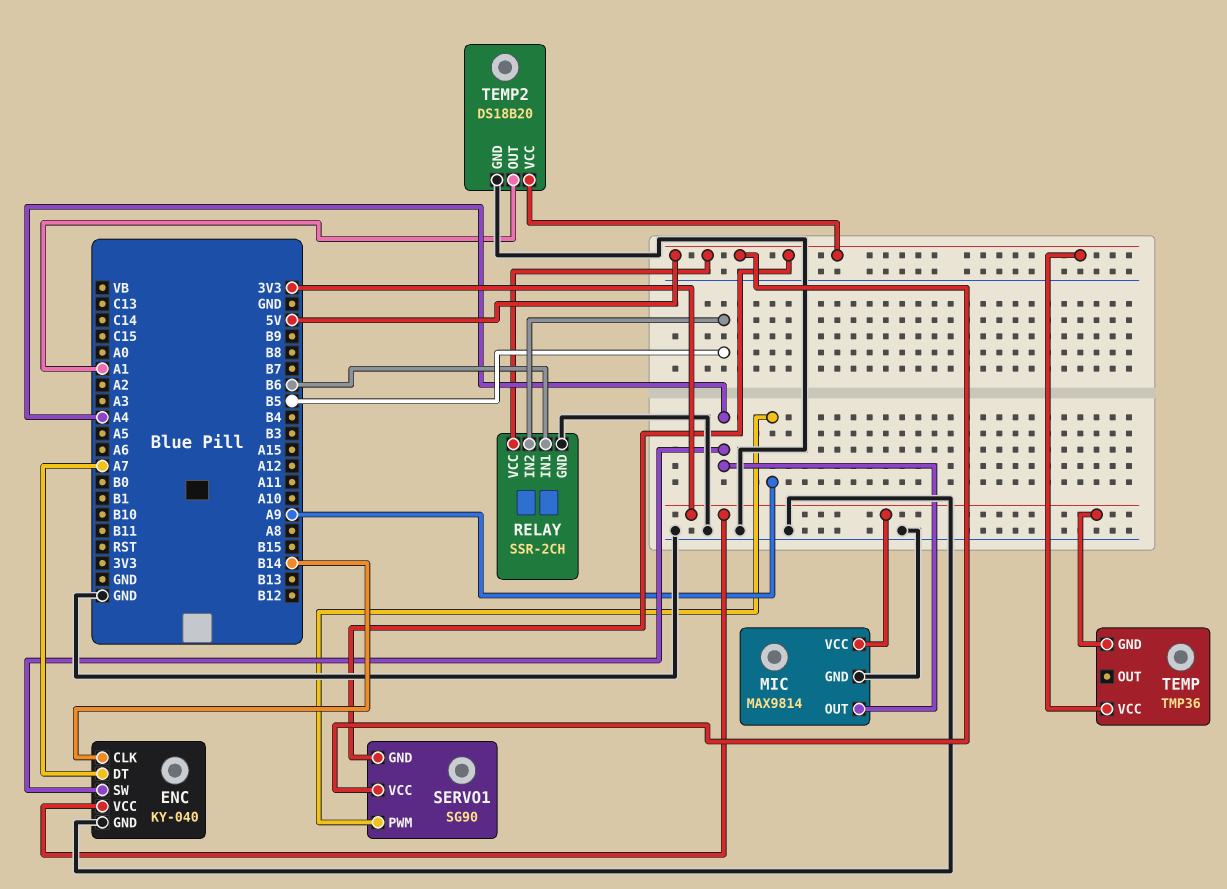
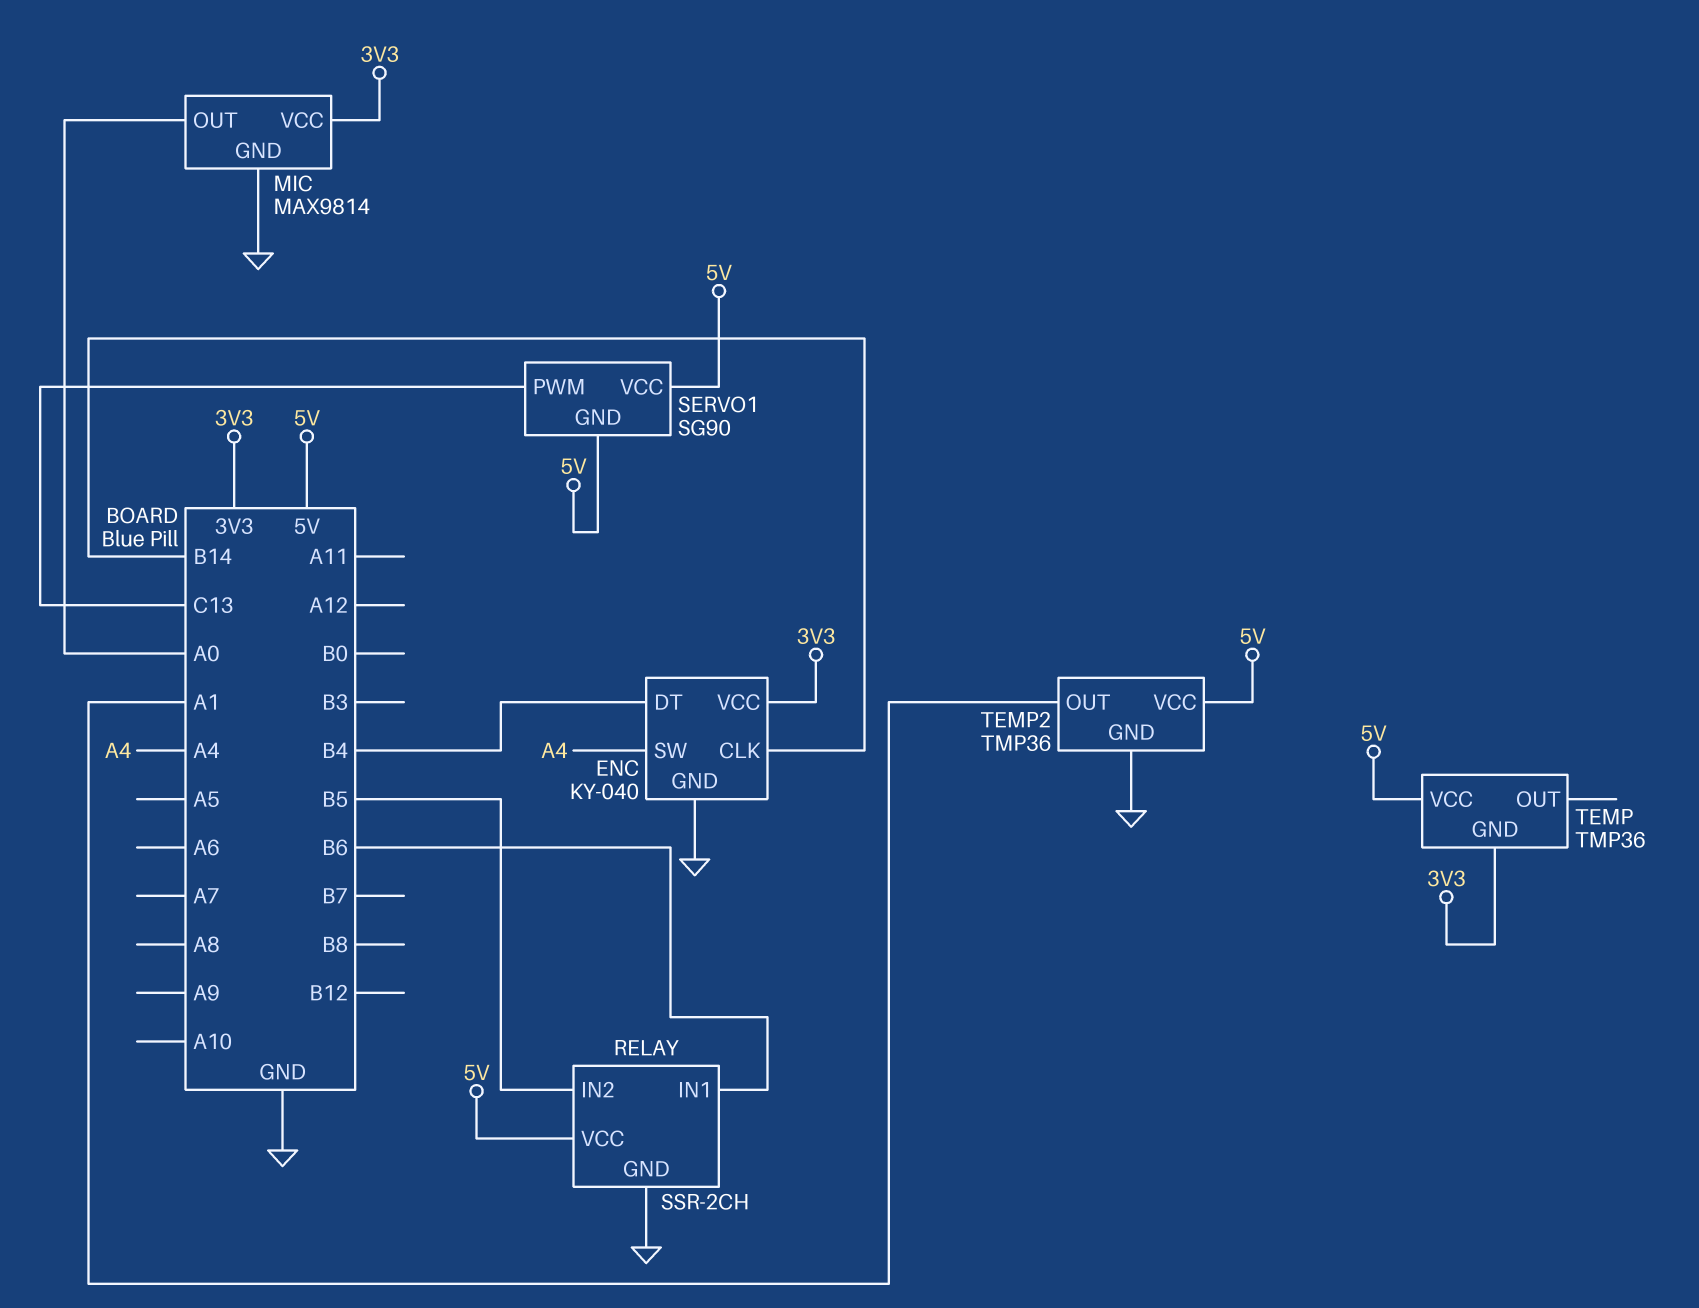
ENC pin DT: A7 -> B4
MIC pin OUT: A4 -> A0
SERVO1 pin PWM: A9 -> C13
TEMP2: DS18B20 -> TMP36

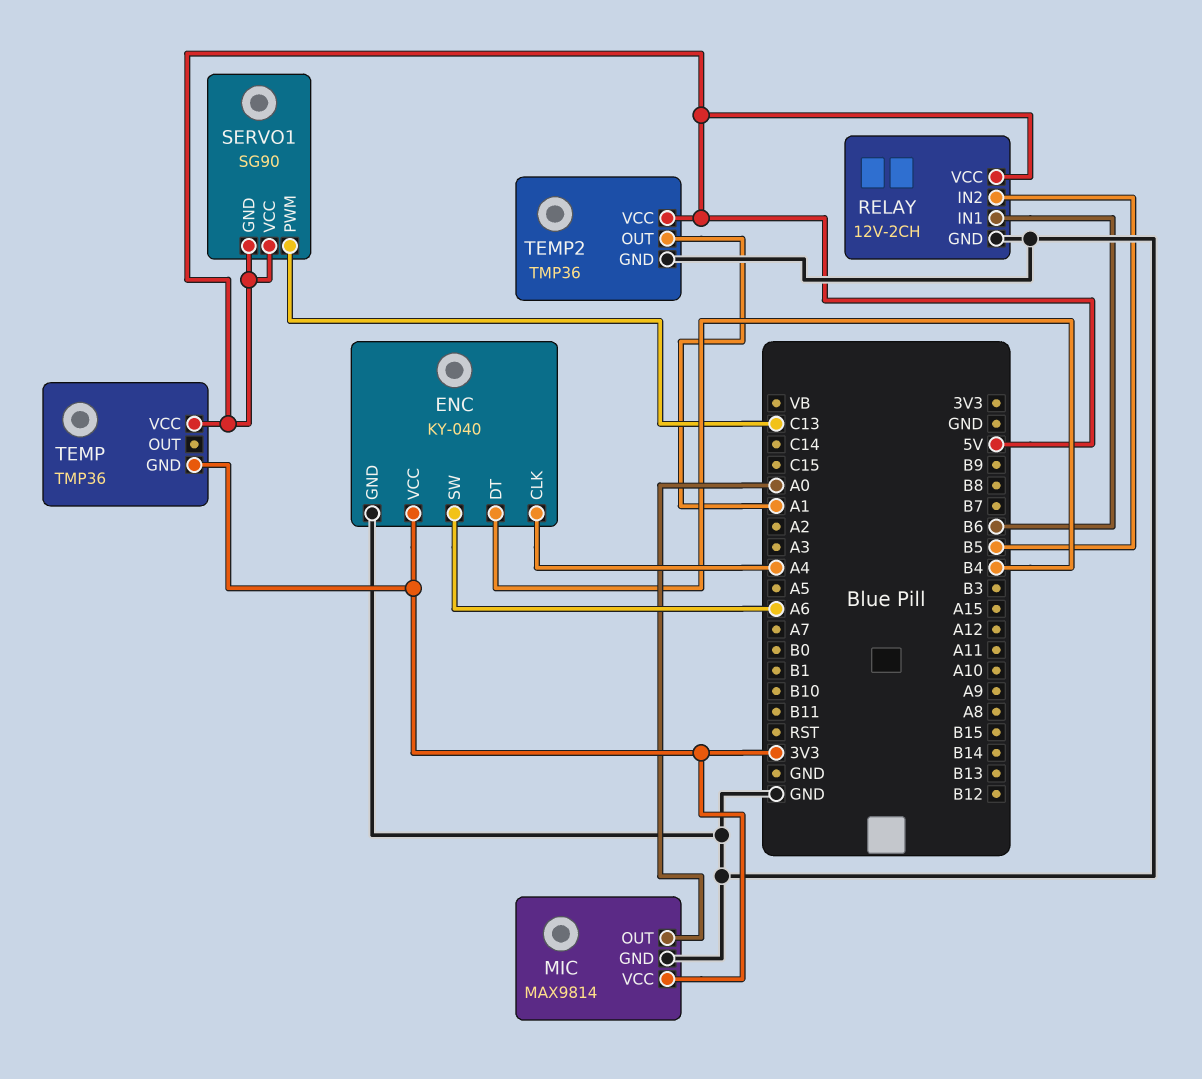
ENC pin CLK: B14 -> A4
ENC pin SW: A4 -> A6
RELAY: SSR-2CH -> 12V-2CH

